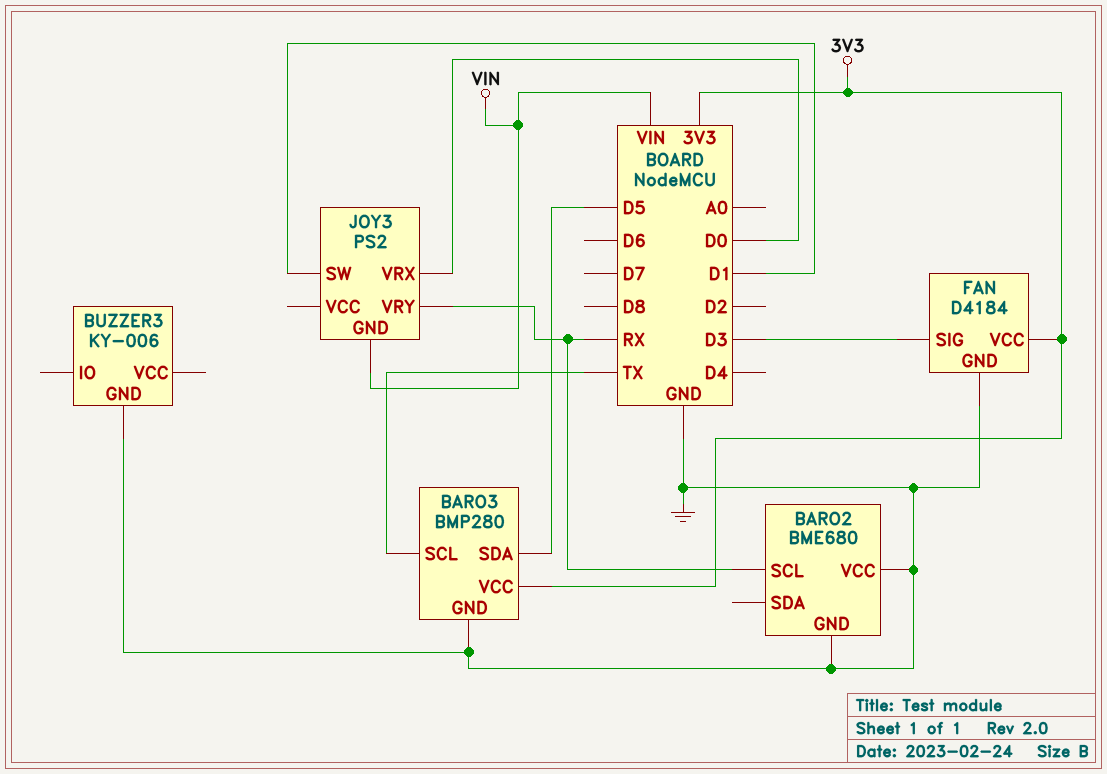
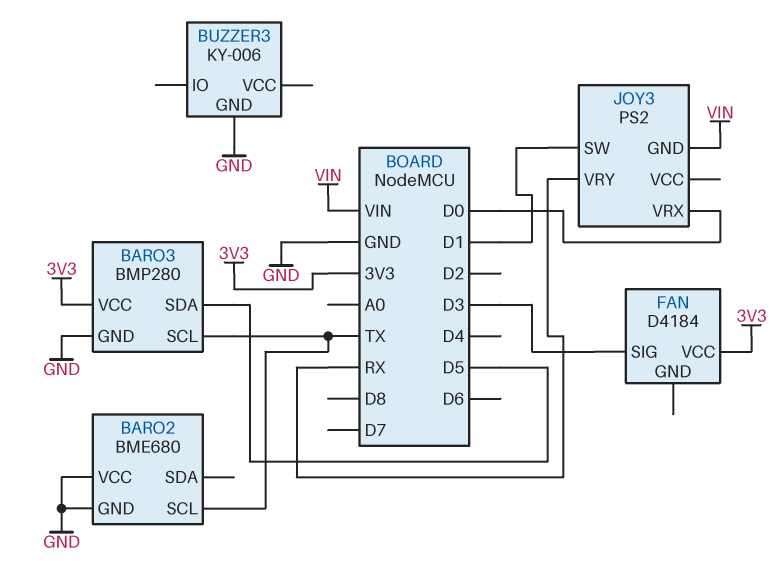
BARO2 pin SCL: RX -> TX
FAN pin GND: GND -> none

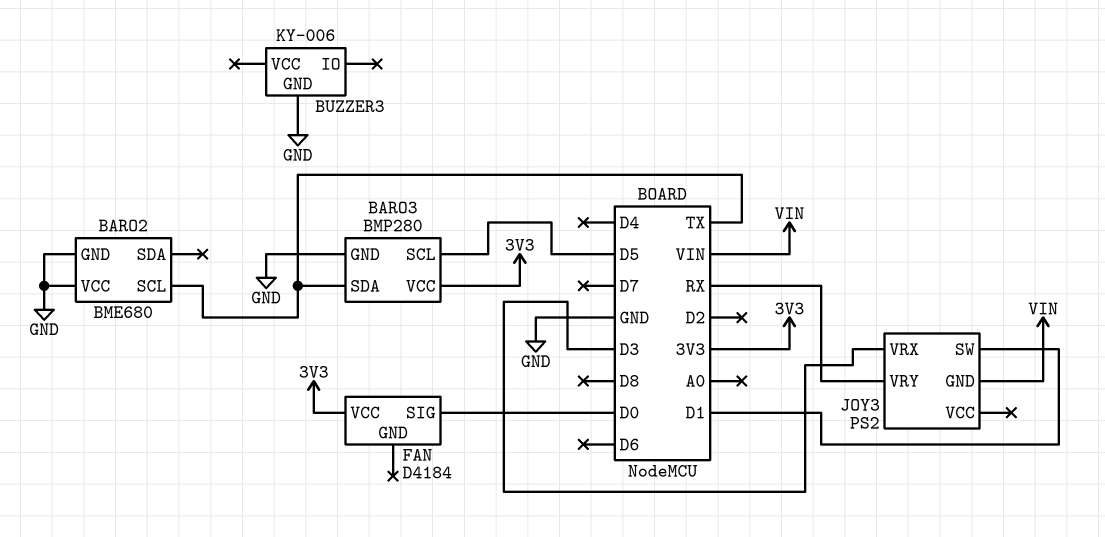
BARO3 pin SCL: TX -> D5
BARO3 pin SDA: D5 -> TX
FAN pin SIG: D3 -> D0
JOY3 pin VRX: D0 -> D3

